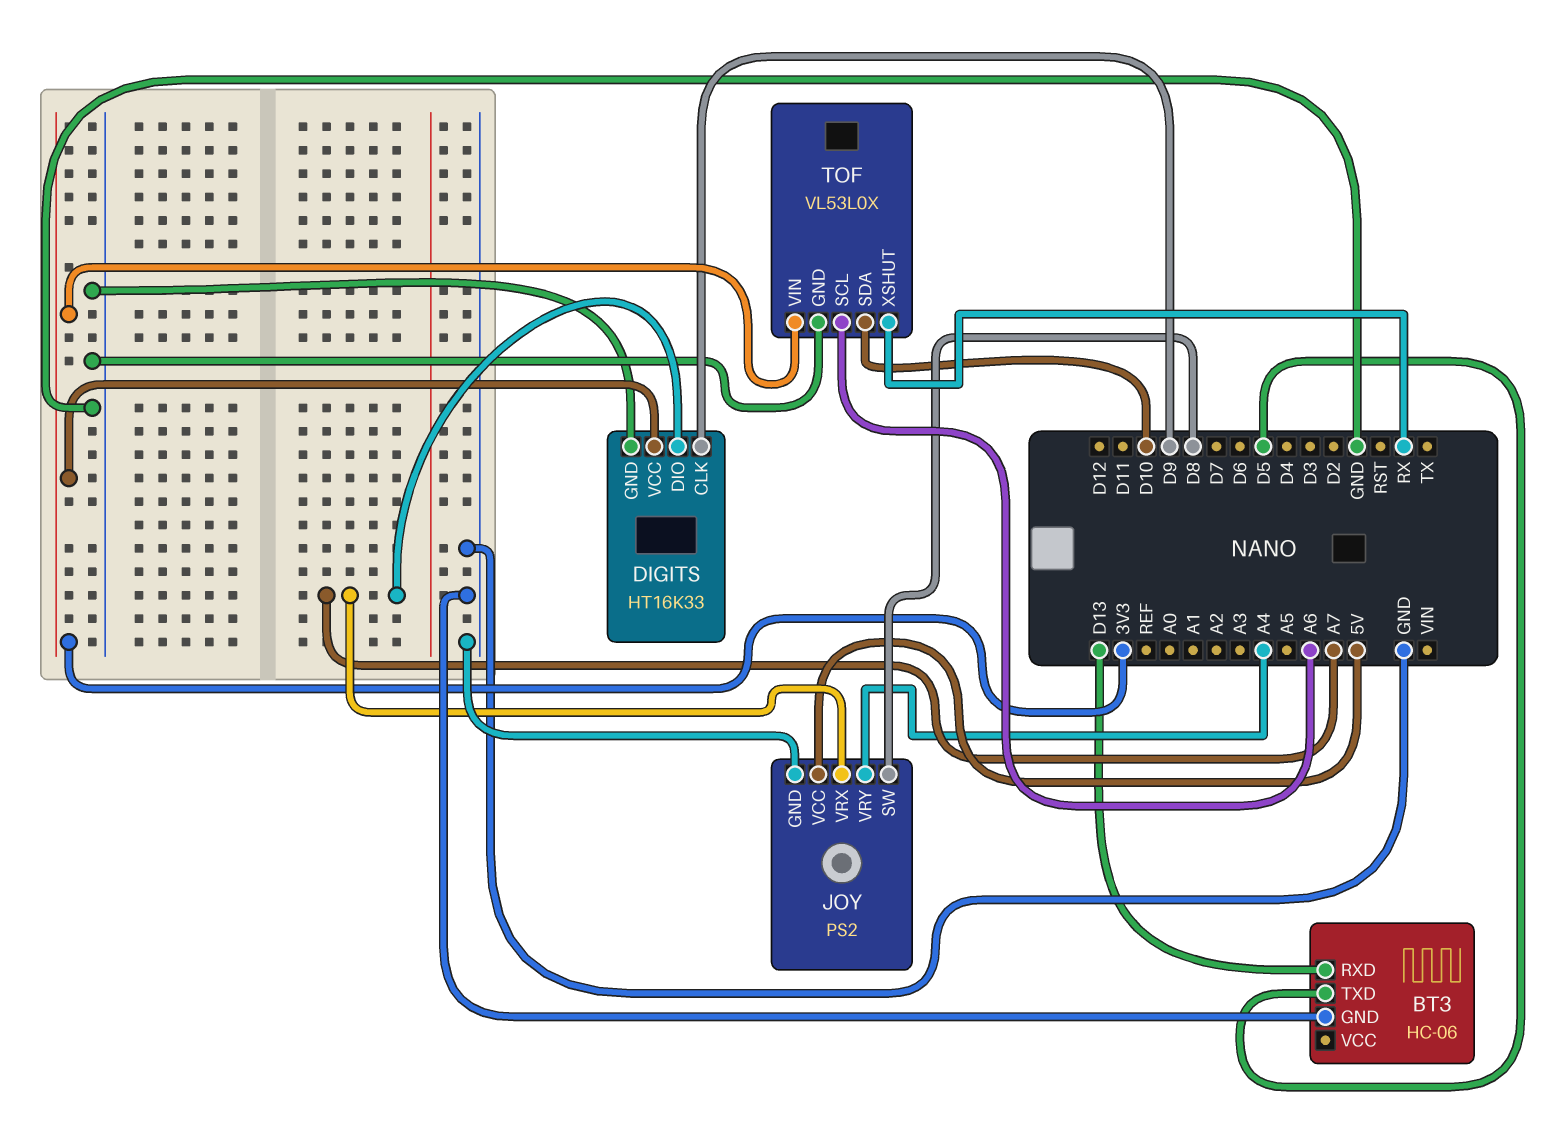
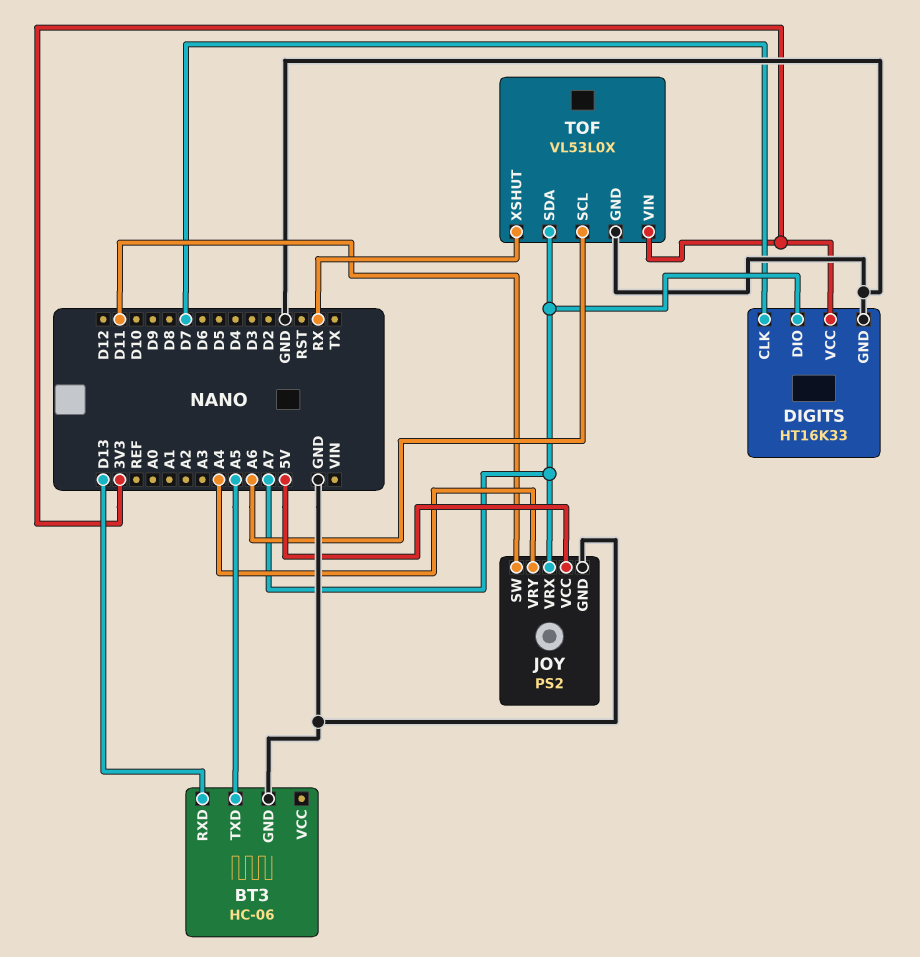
BT3 pin TXD: D5 -> A5
DIGITS pin CLK: D9 -> D7
JOY pin SW: D8 -> D11
TOF pin SDA: D10 -> A7

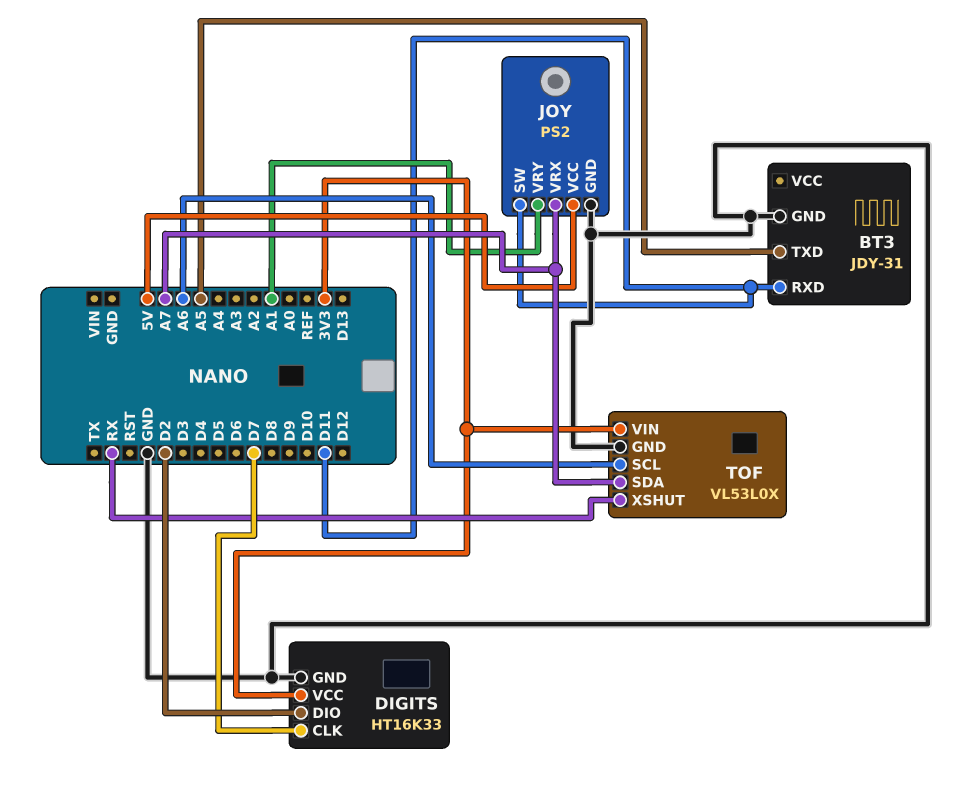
BT3: HC-06 -> JDY-31
BT3 pin RXD: D13 -> D11
DIGITS pin DIO: A7 -> D2
JOY pin VRY: A4 -> A1

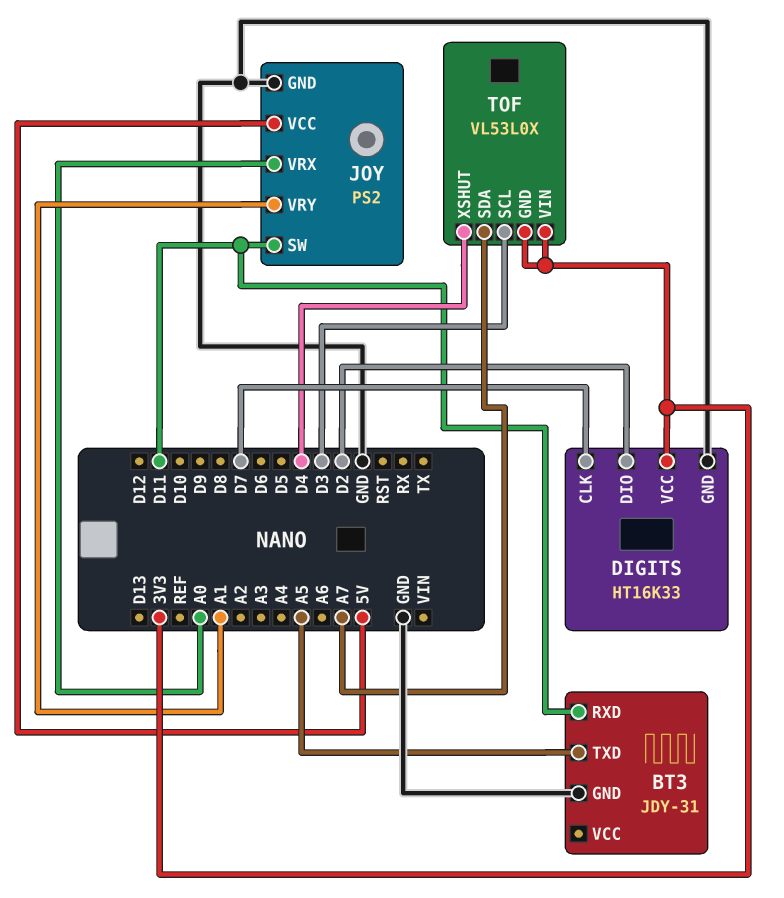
JOY pin VRX: A7 -> A0
TOF pin GND: GND -> 3V3
TOF pin SCL: A6 -> D3
TOF pin XSHUT: RX -> D4

